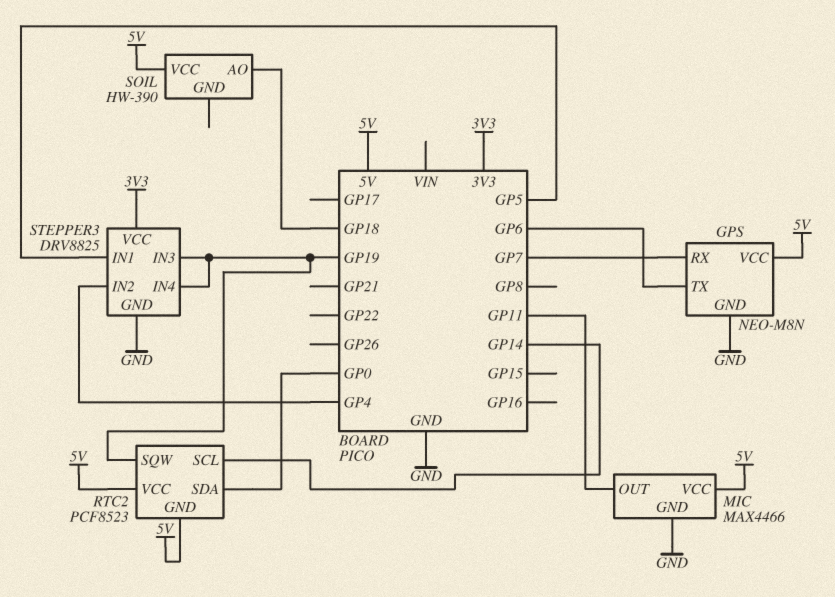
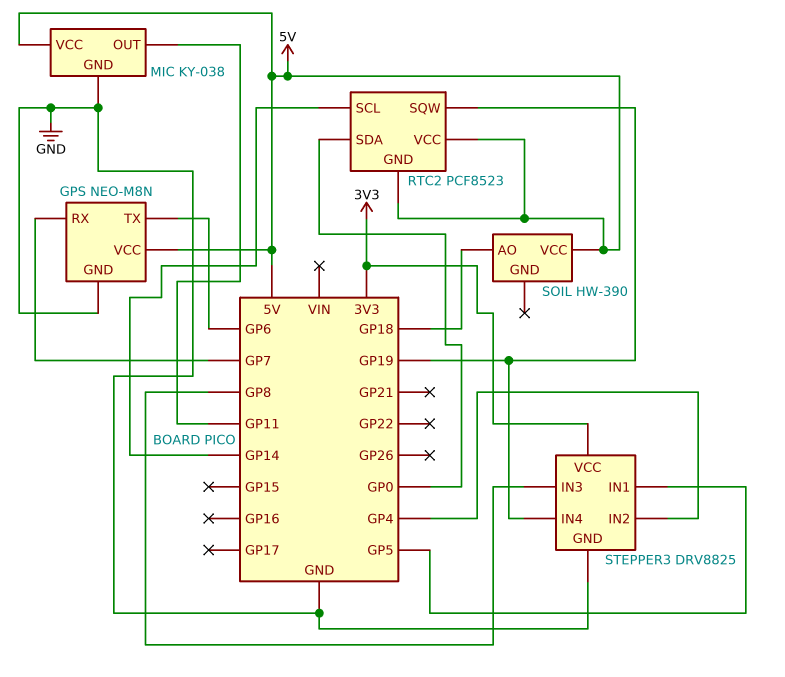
MIC: MAX4466 -> KY-038
STEPPER3 pin IN3: GP19 -> GP8

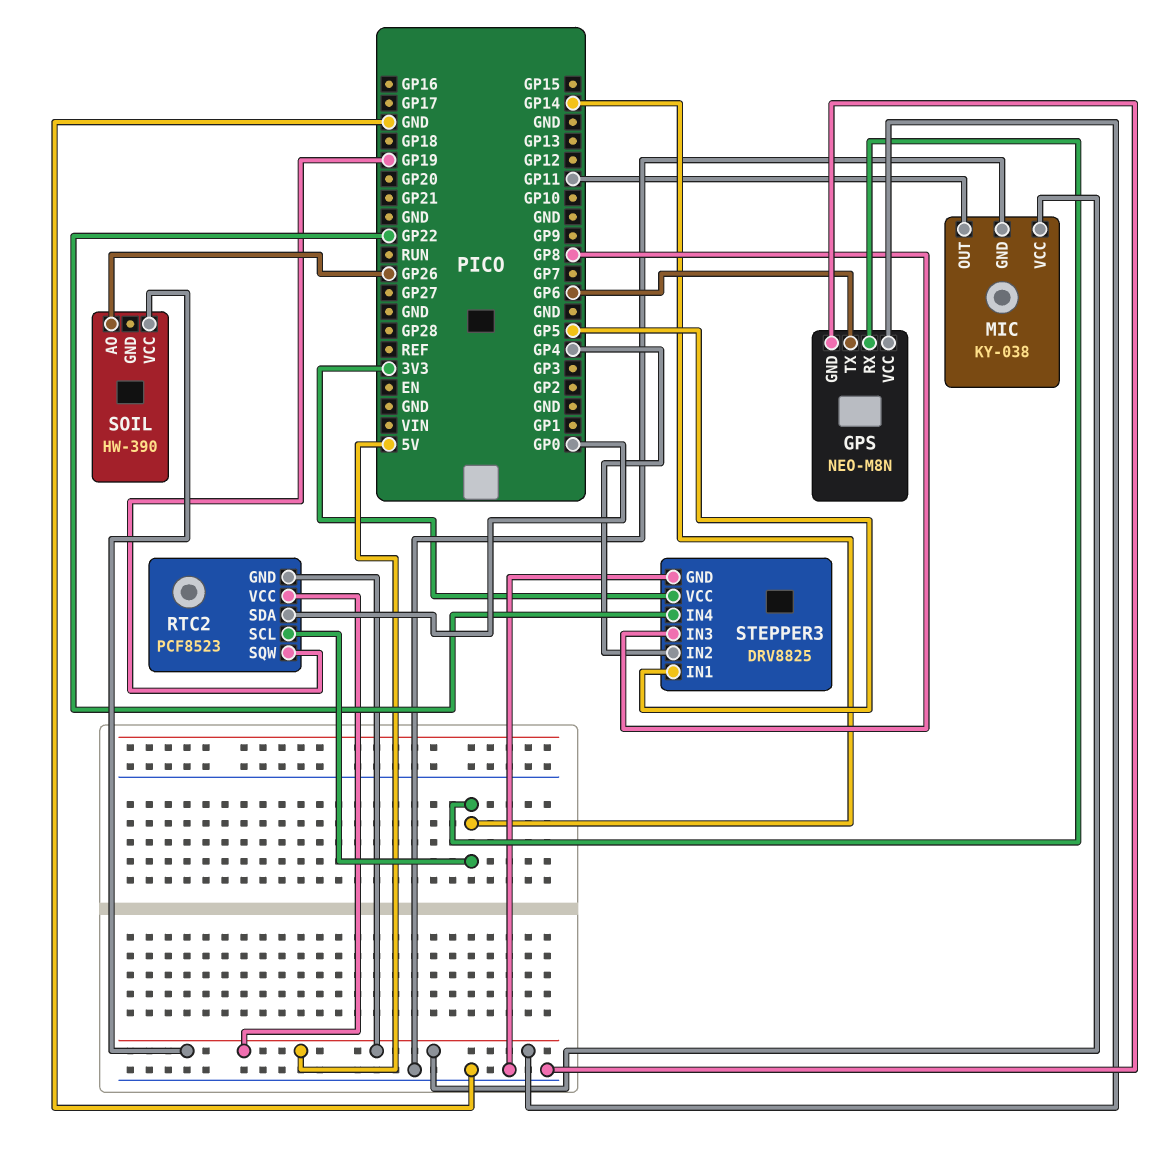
GPS pin RX: GP7 -> GP14
SOIL pin AO: GP18 -> GP26
STEPPER3 pin IN4: GP19 -> GP22

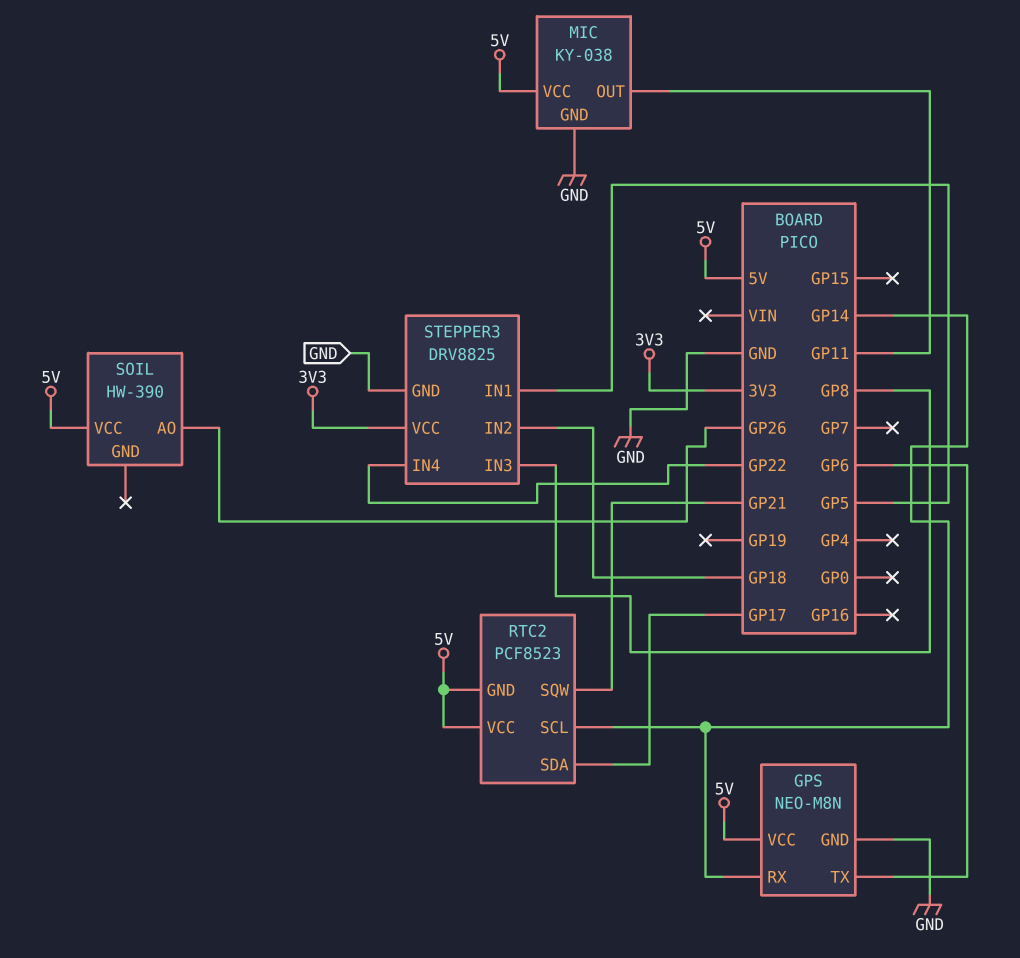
RTC2 pin SDA: GP0 -> GP17
RTC2 pin SQW: GP19 -> GP21
STEPPER3 pin IN2: GP4 -> GP18

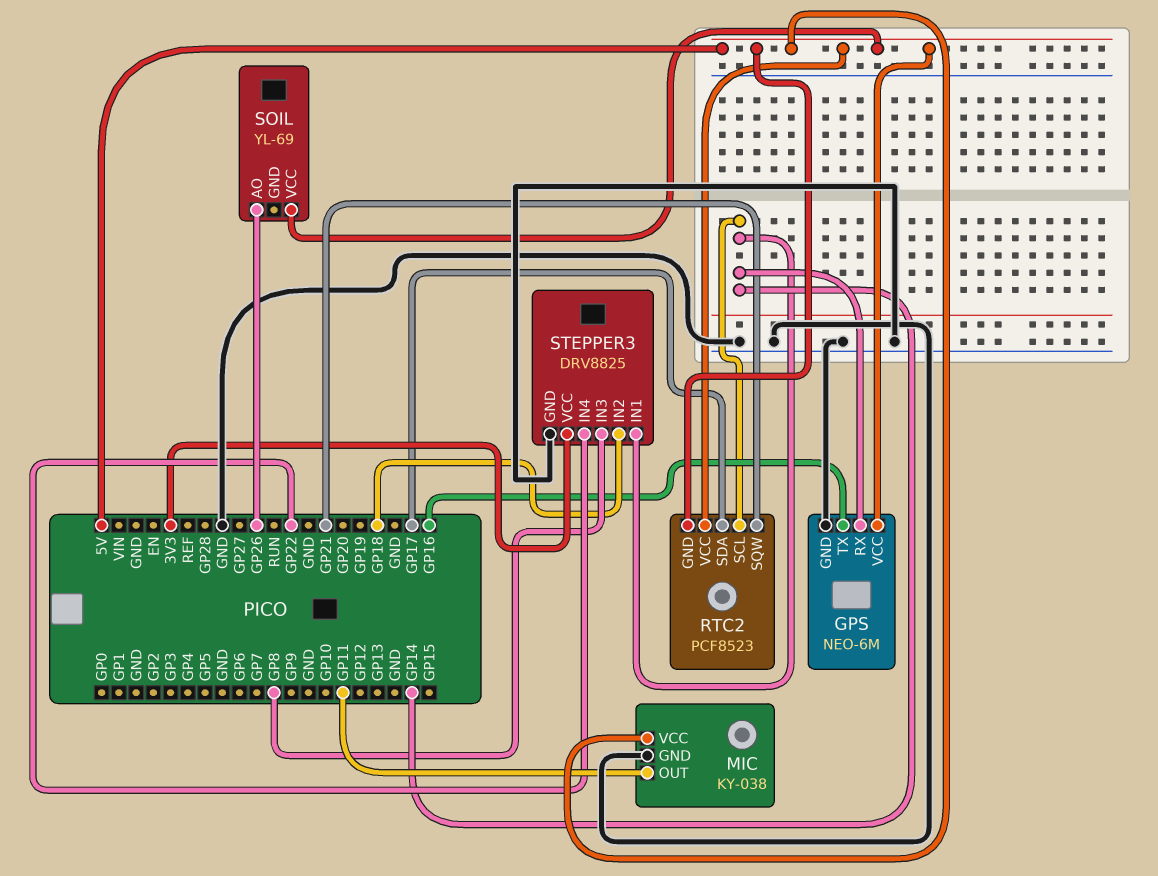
GPS: NEO-M8N -> NEO-6M
GPS pin TX: GP6 -> GP16
SOIL: HW-390 -> YL-69
STEPPER3 pin IN1: GP5 -> GP14

